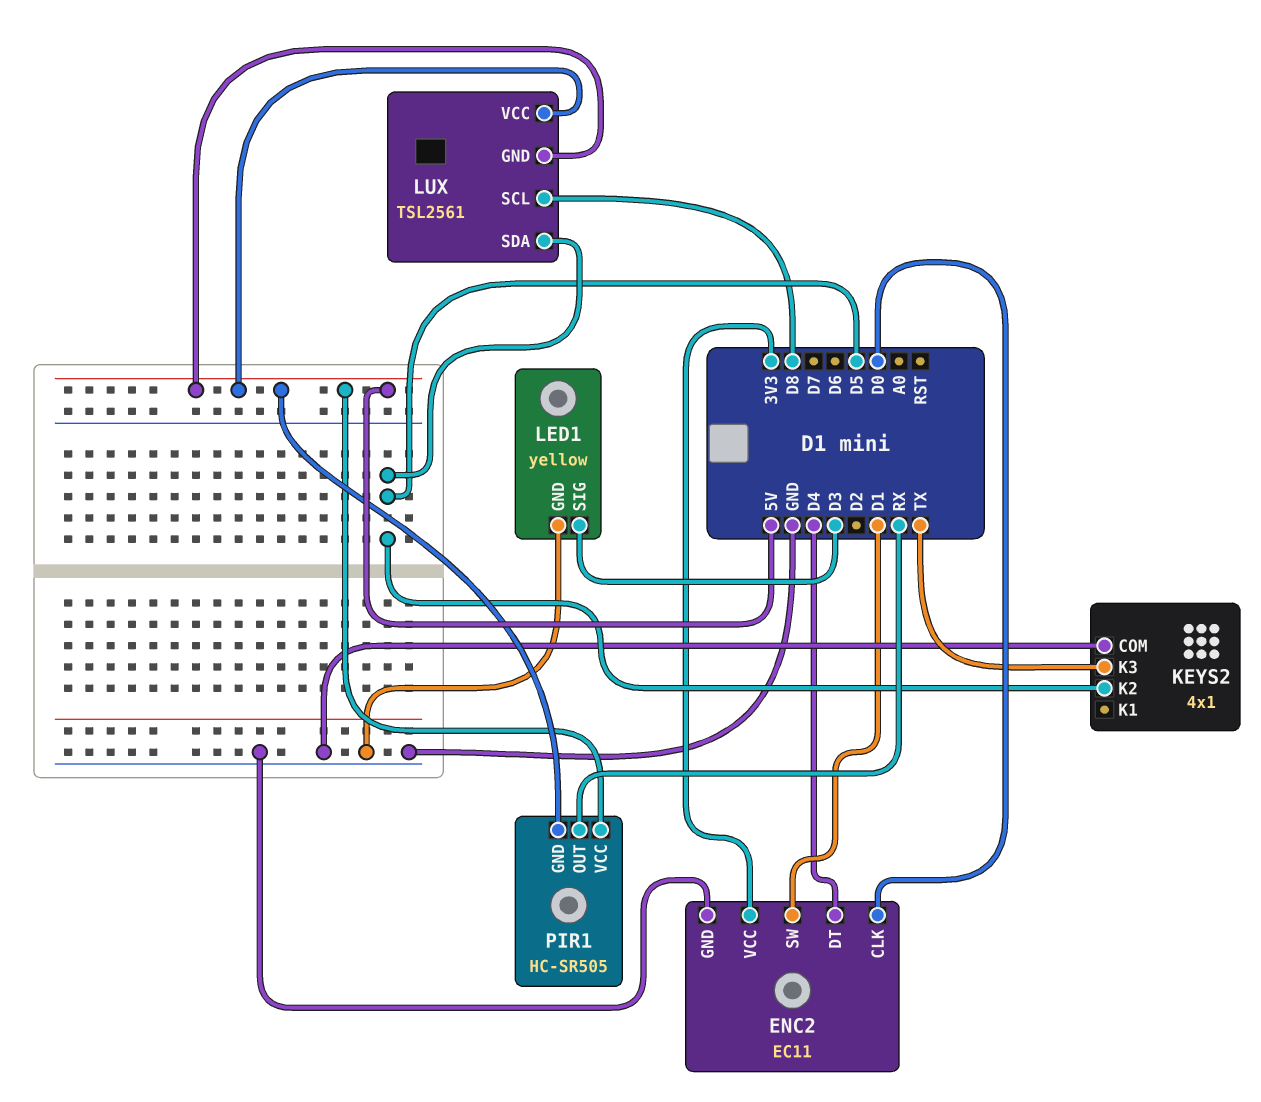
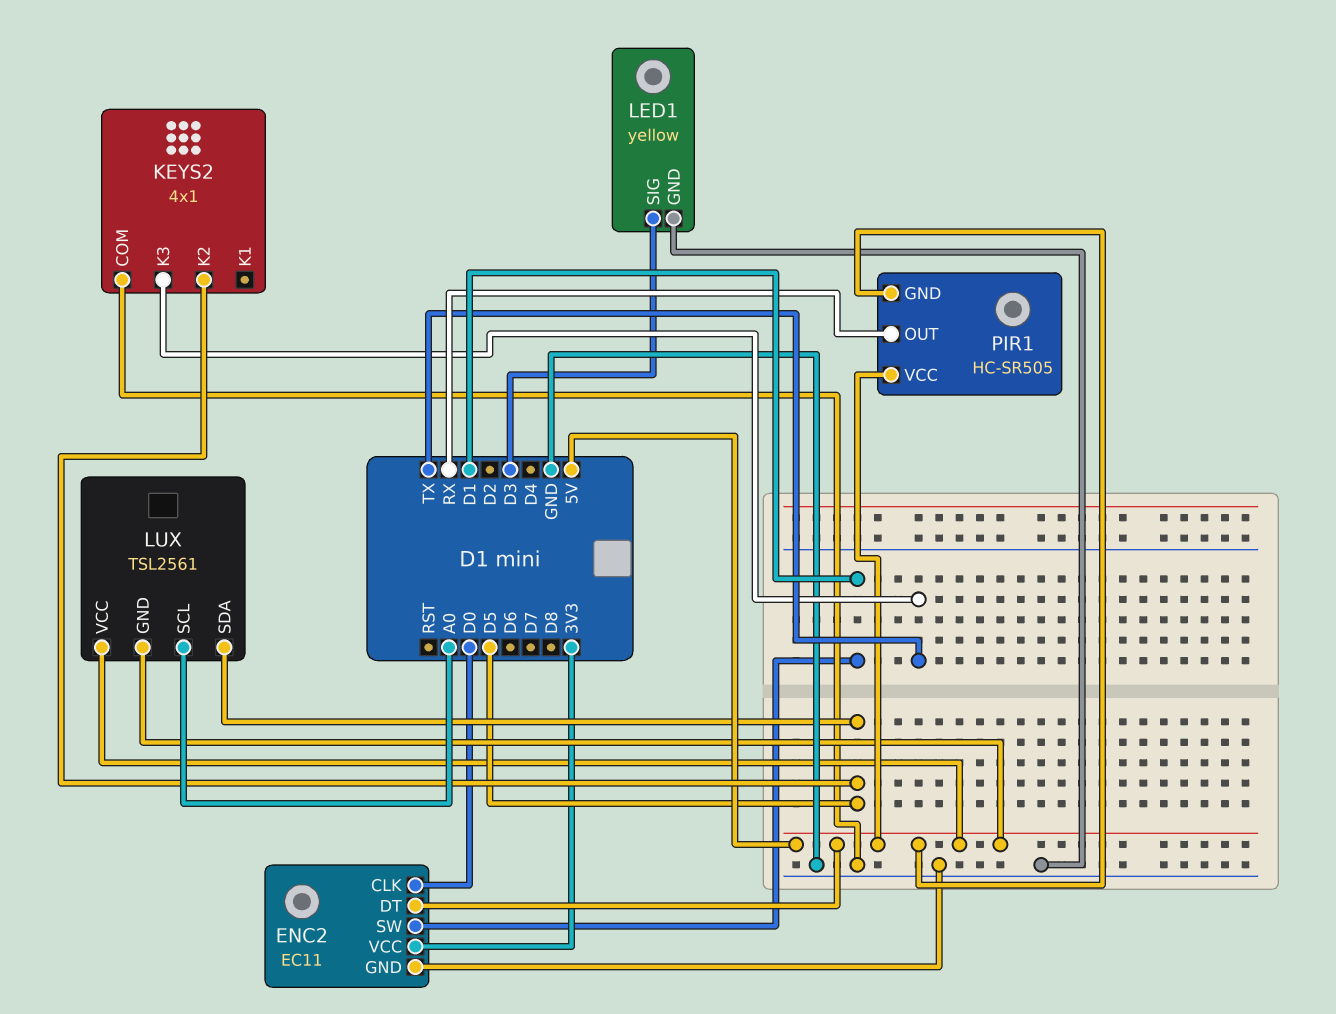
ENC2 pin DT: D4 -> 5V
LUX pin SCL: D8 -> A0

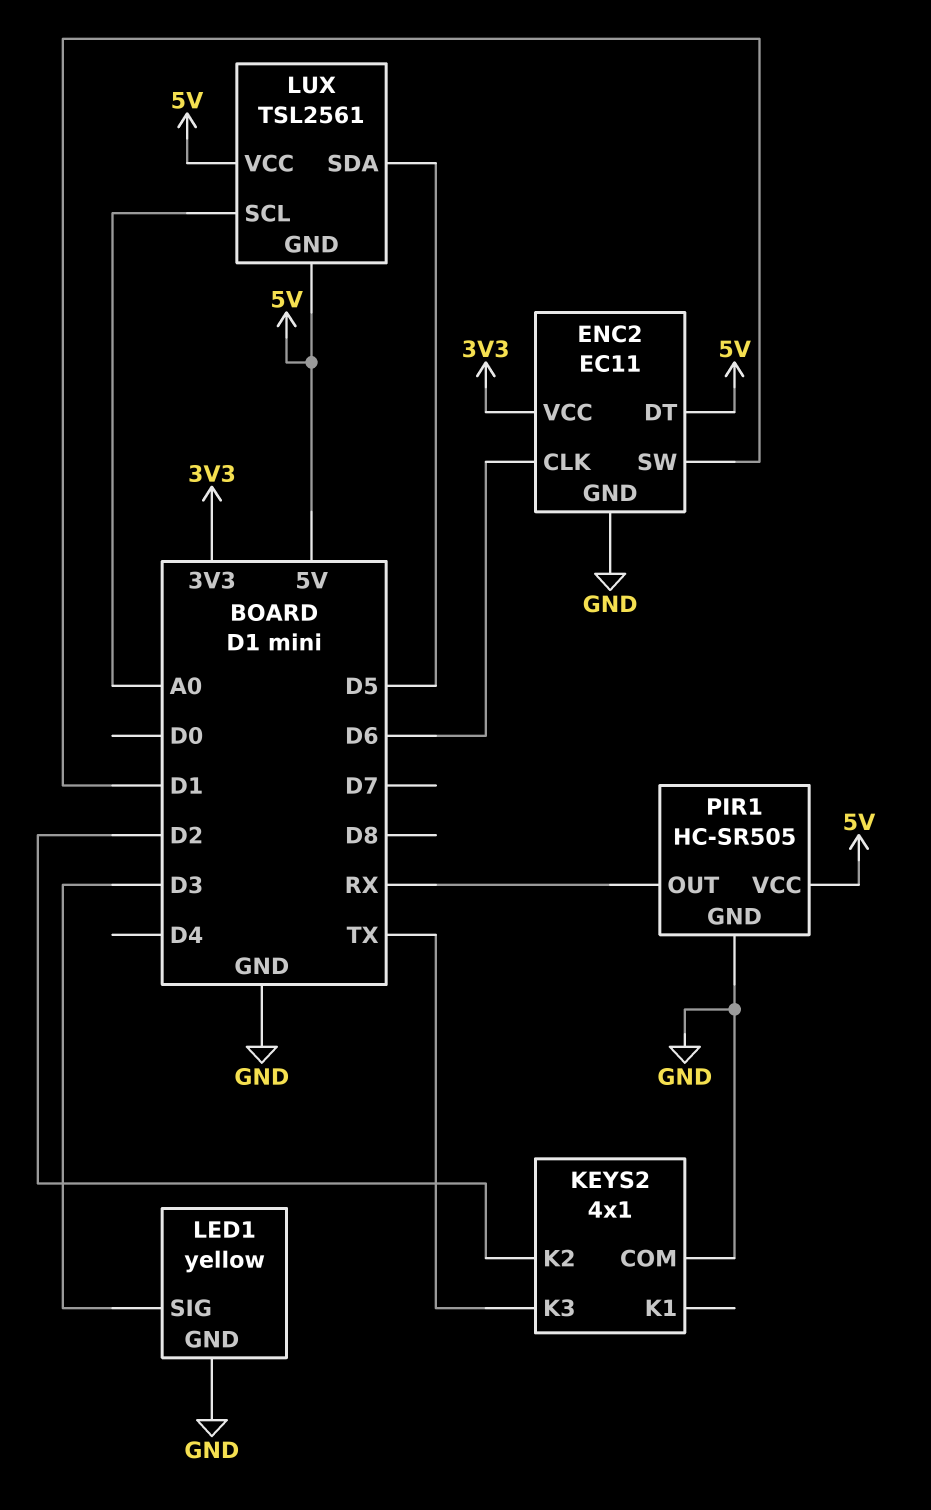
ENC2 pin CLK: D0 -> D6
KEYS2 pin K2: D5 -> D2
PIR1 pin GND: 5V -> GND

